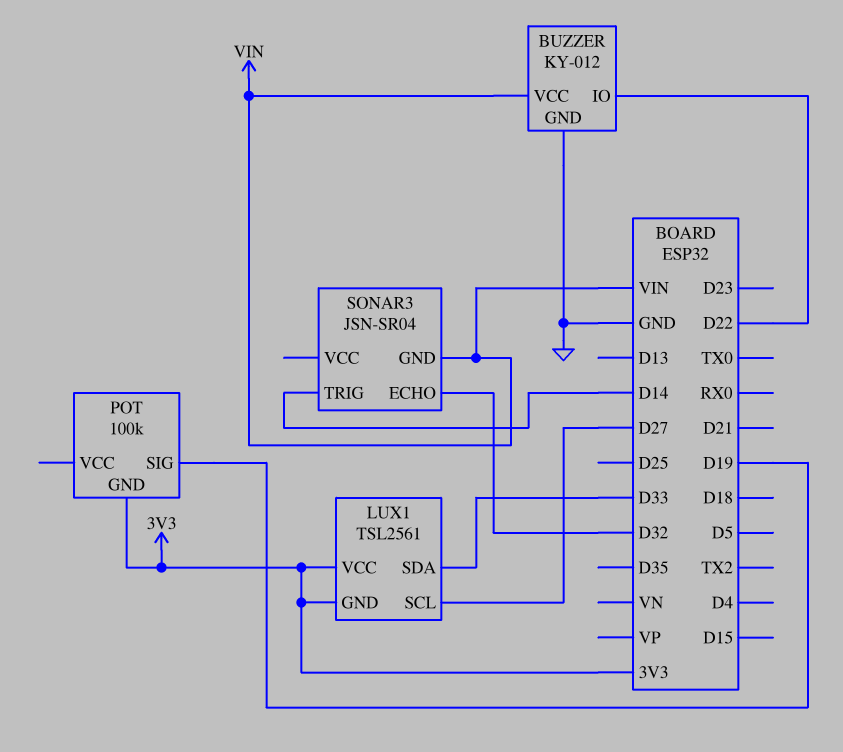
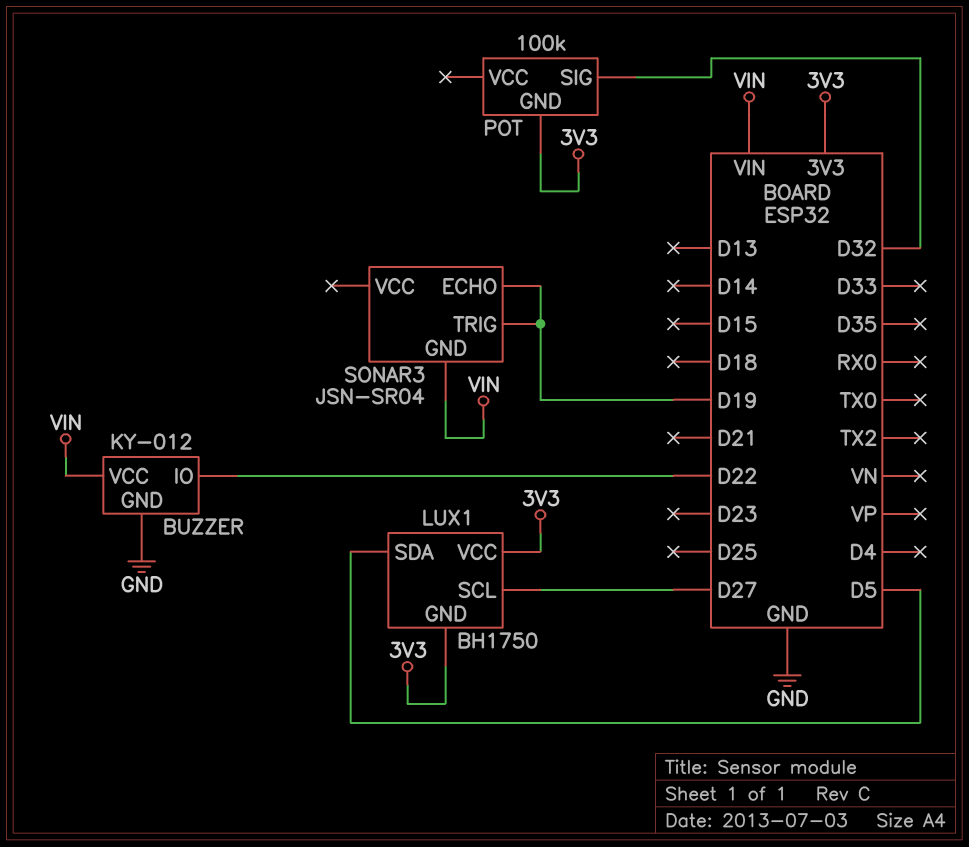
LUX1: TSL2561 -> BH1750
LUX1 pin SDA: D33 -> D5
POT pin SIG: D19 -> D32
SONAR3 pin ECHO: D32 -> D19
SONAR3 pin TRIG: D14 -> D19

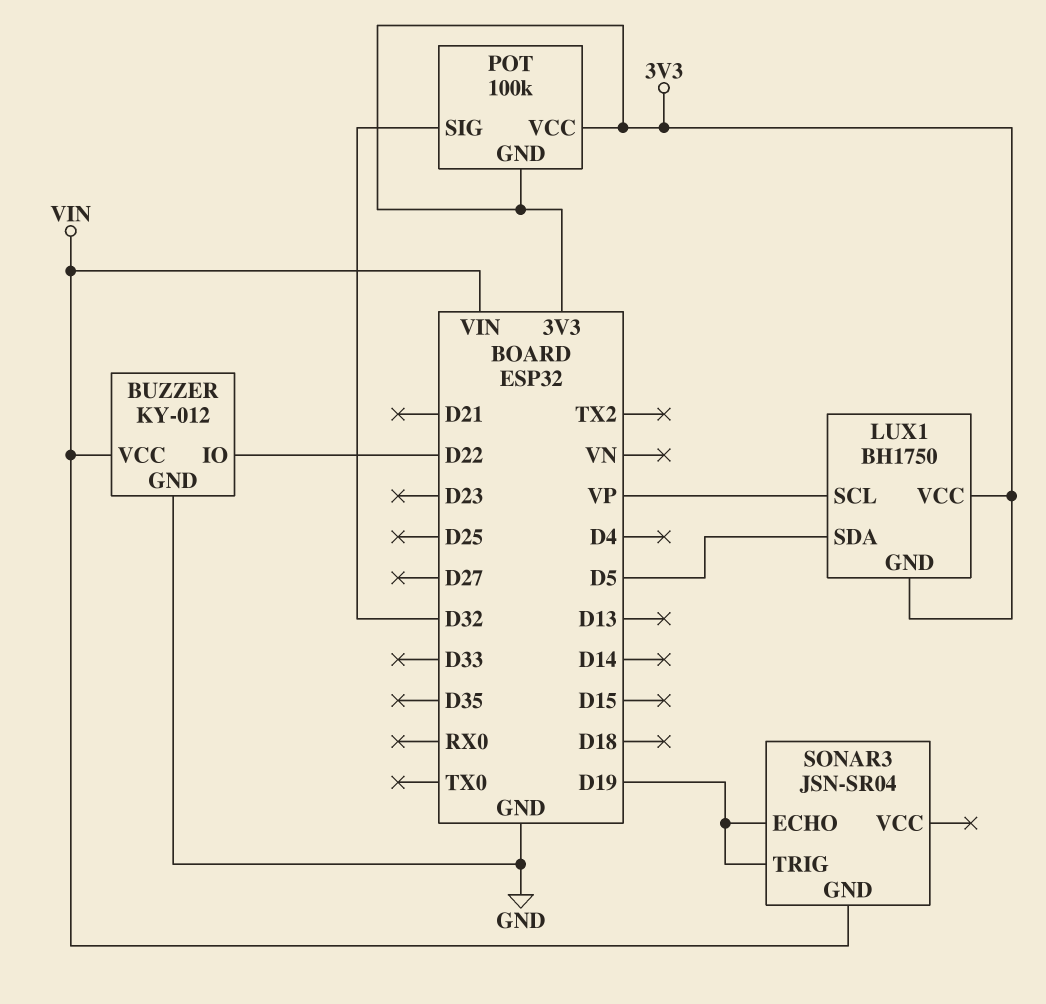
LUX1 pin SCL: D27 -> VP
POT pin VCC: none -> 3V3

